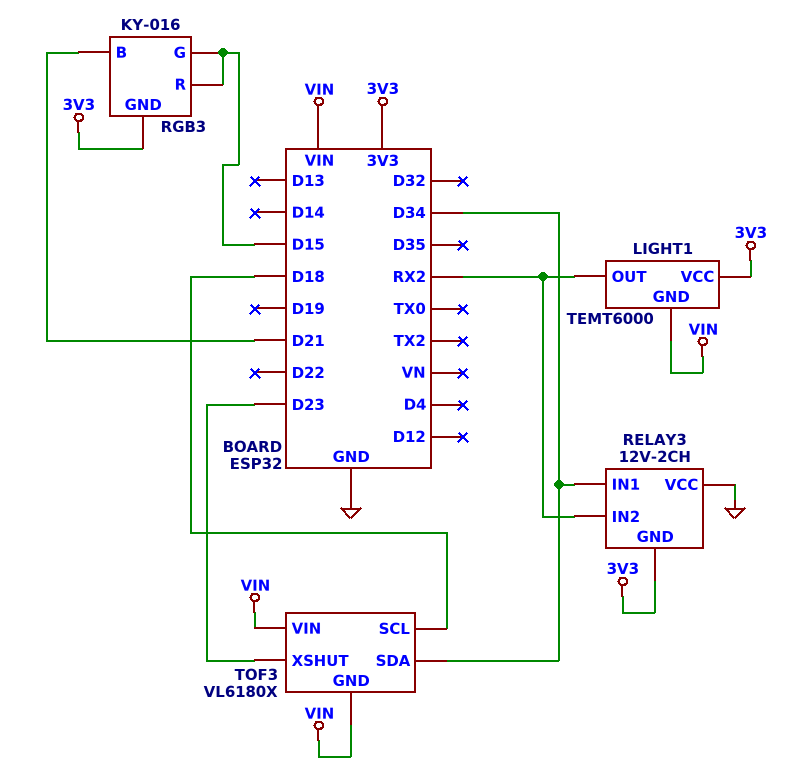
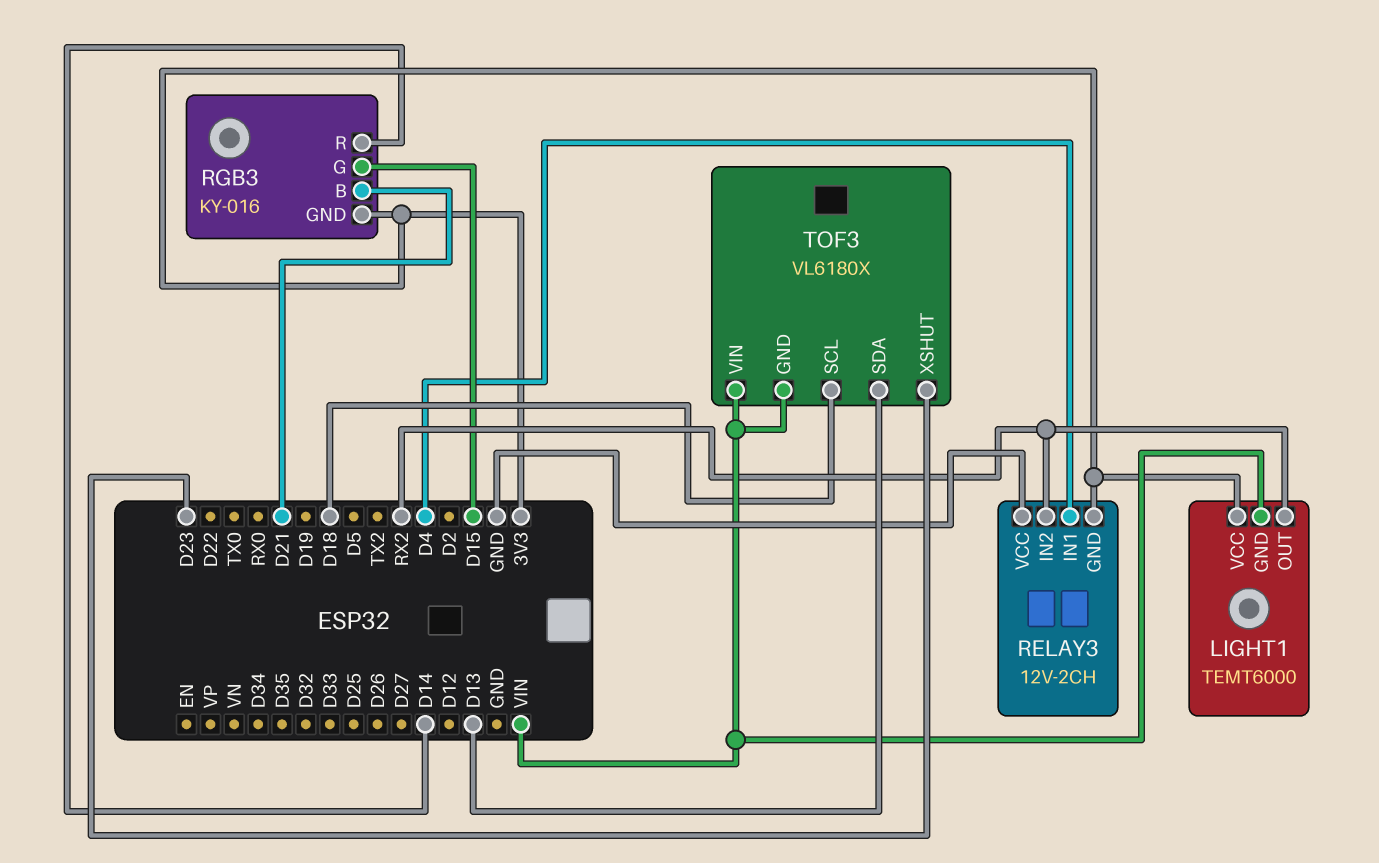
RELAY3 pin IN1: D34 -> D4
RGB3 pin R: D15 -> D14
TOF3 pin SDA: D34 -> D13

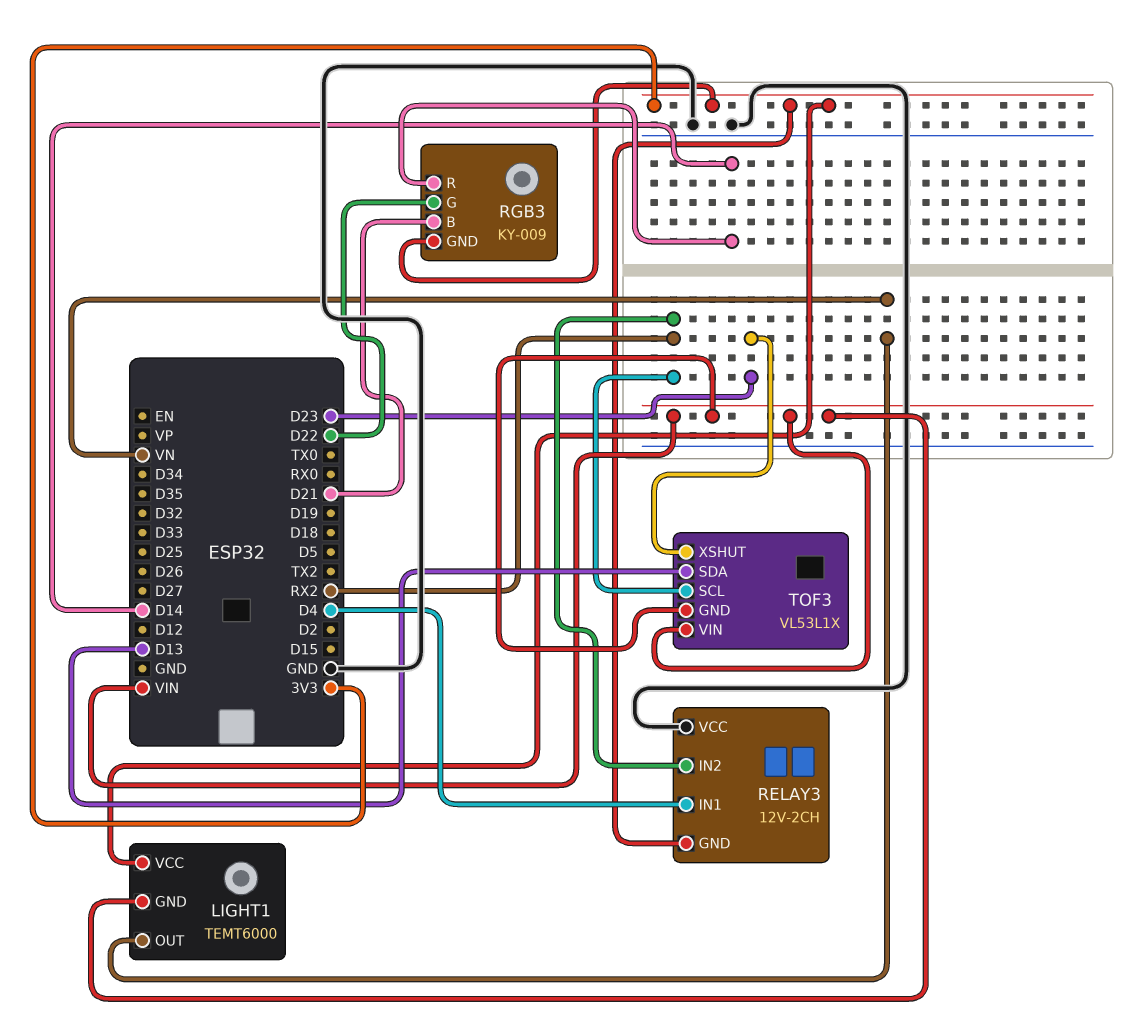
LIGHT1 pin OUT: RX2 -> VN
RGB3: KY-016 -> KY-009
RGB3 pin G: D15 -> D22
TOF3: VL6180X -> VL53L1X
TOF3 pin SCL: D18 -> RX2

